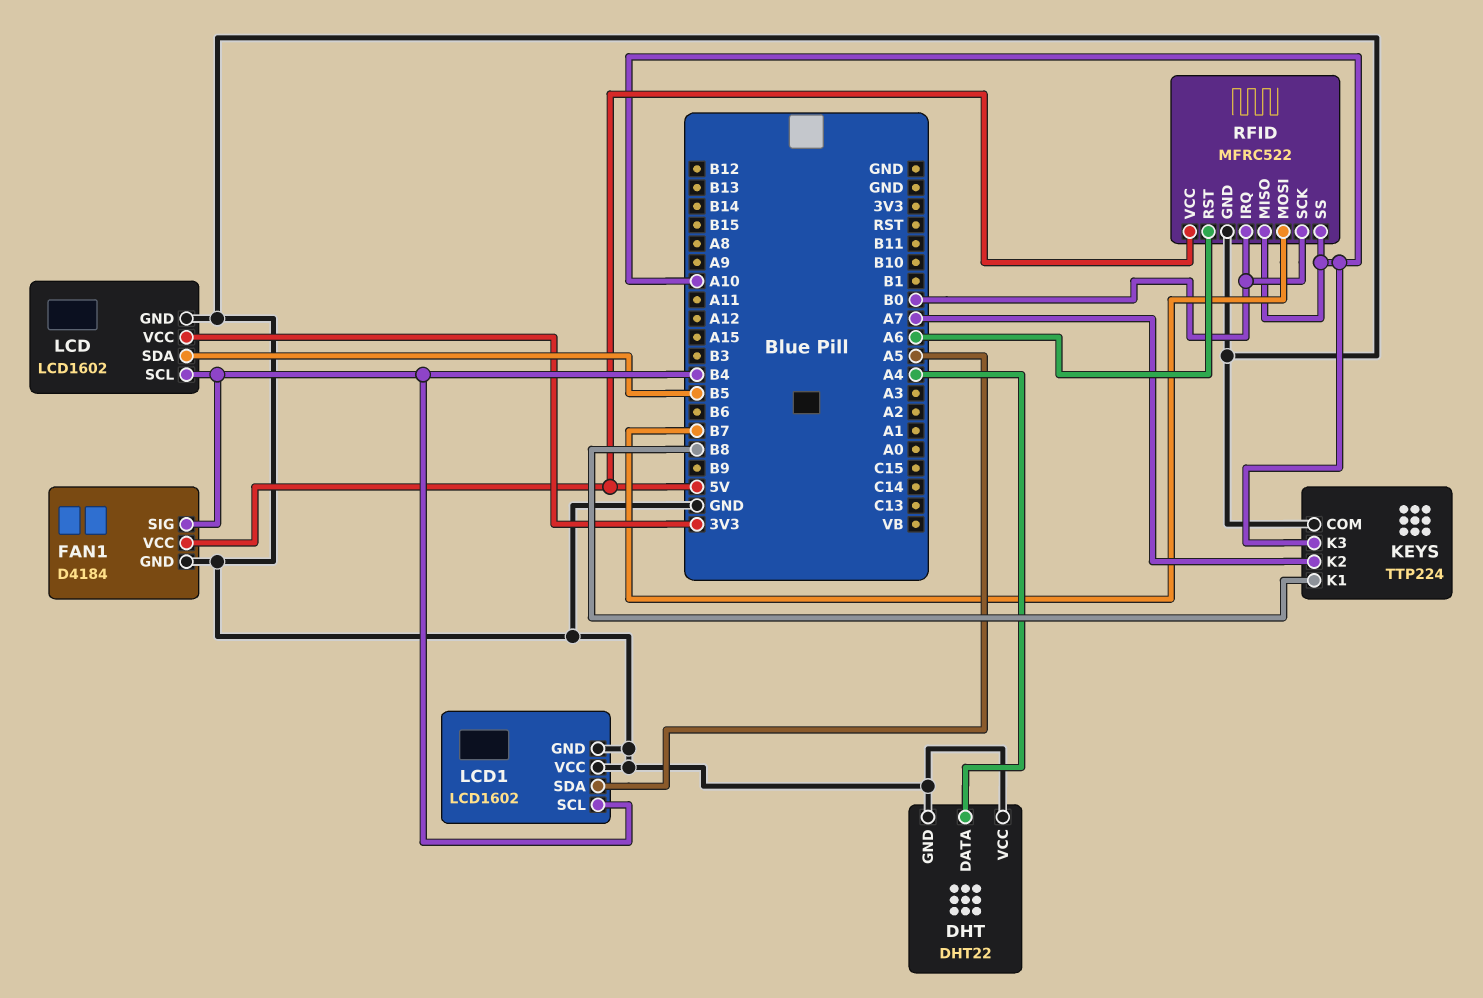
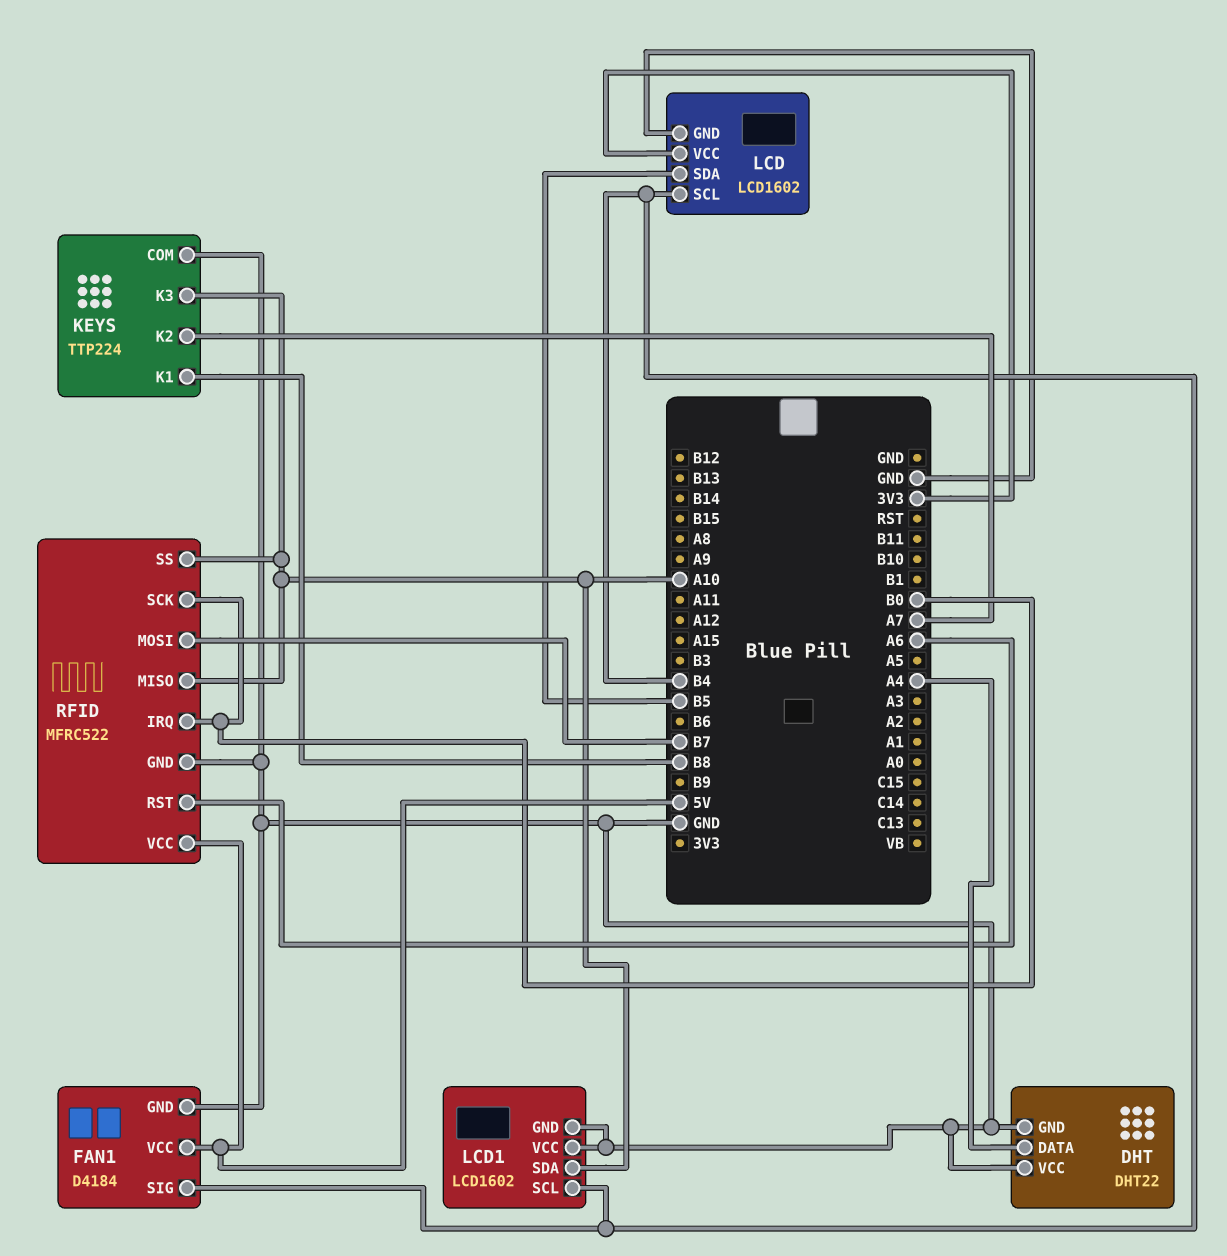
LCD1 pin SDA: A5 -> A10

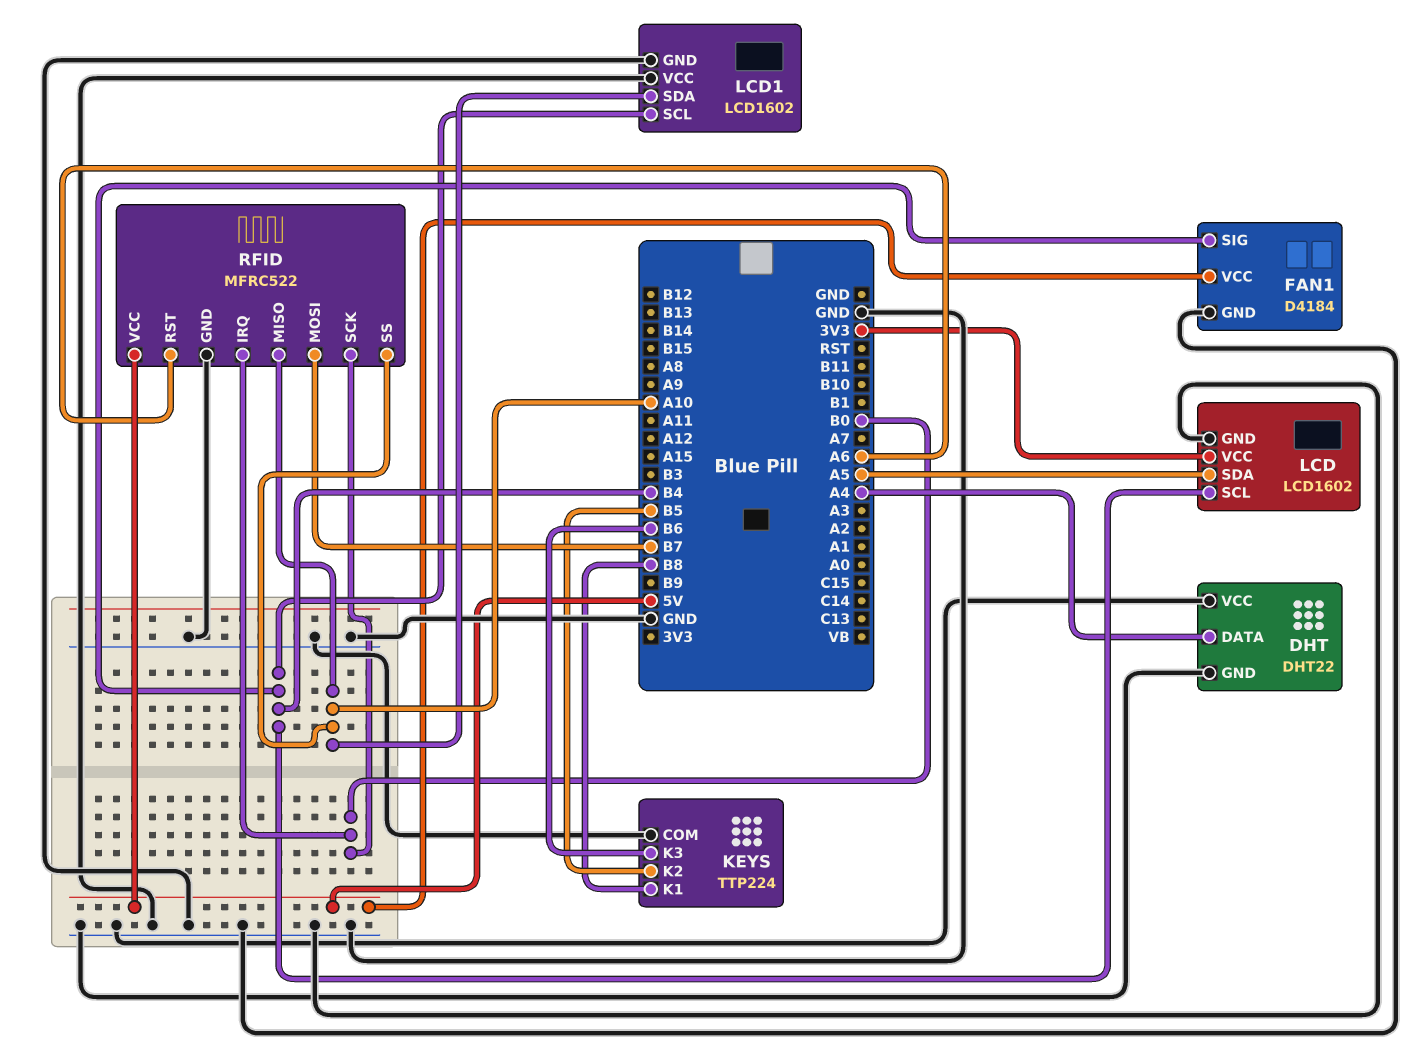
KEYS pin K2: A7 -> B5
KEYS pin K3: A10 -> B6
LCD pin SDA: B5 -> A5

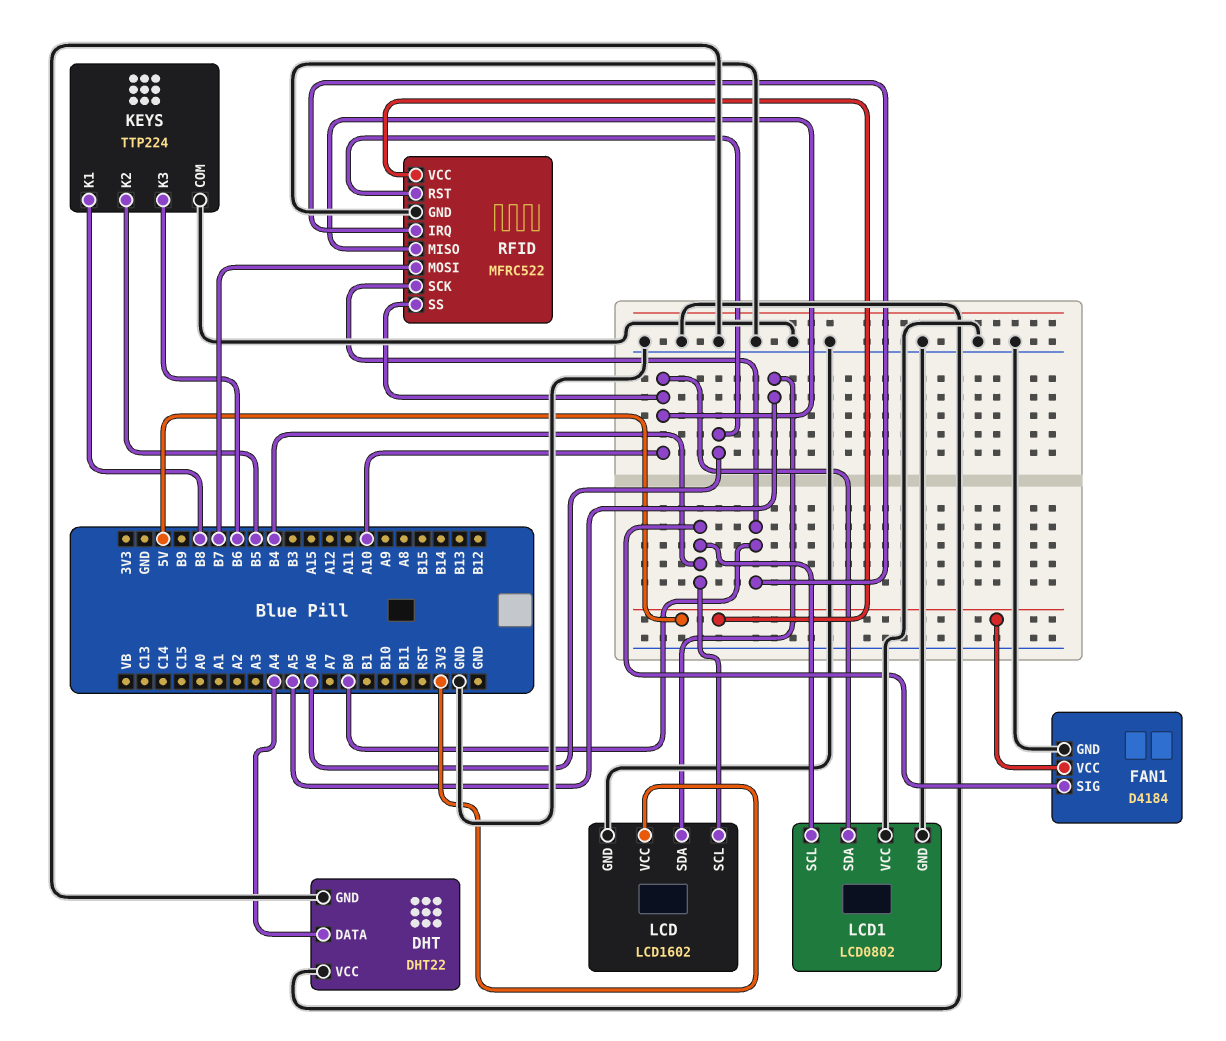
LCD1: LCD1602 -> LCD0802

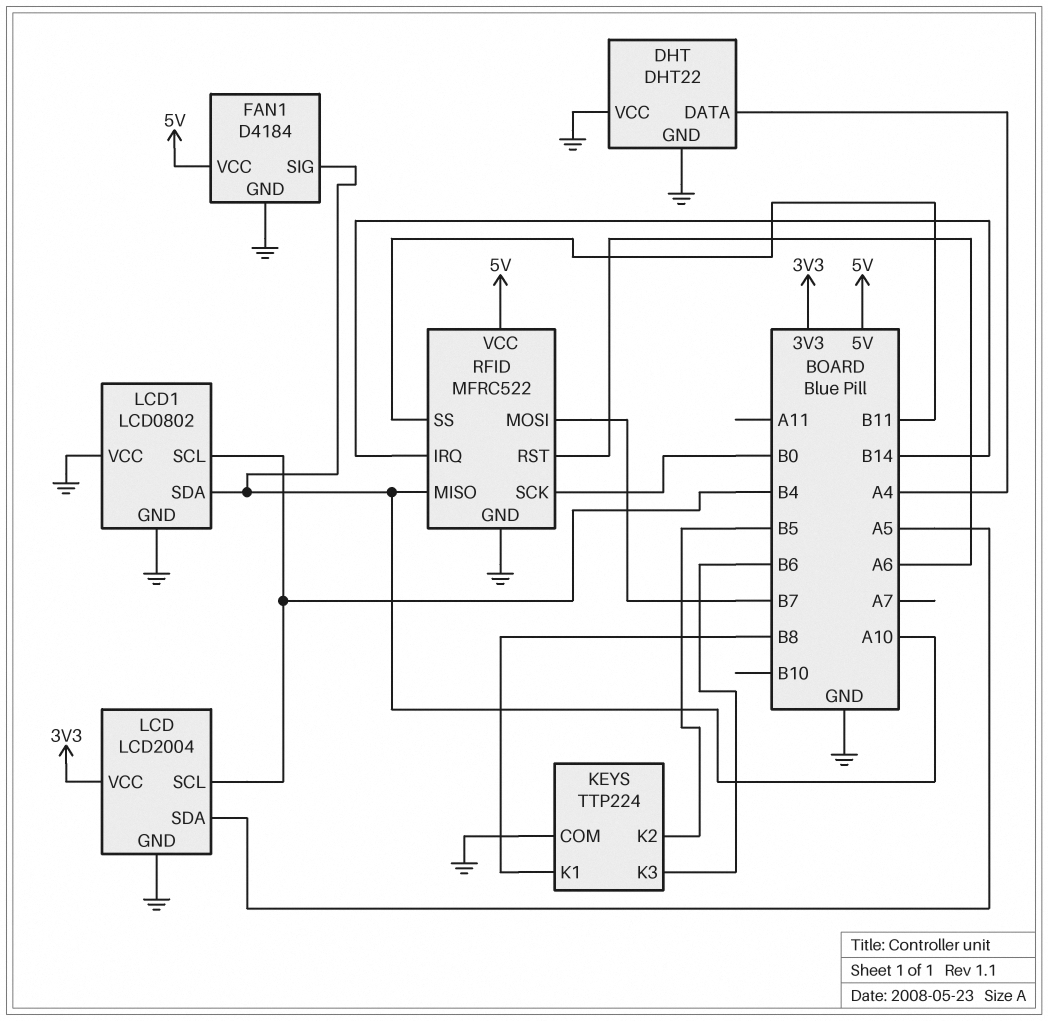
FAN1 pin SIG: B4 -> A10
LCD: LCD1602 -> LCD2004
RFID pin IRQ: B0 -> B14
RFID pin SS: A10 -> B11

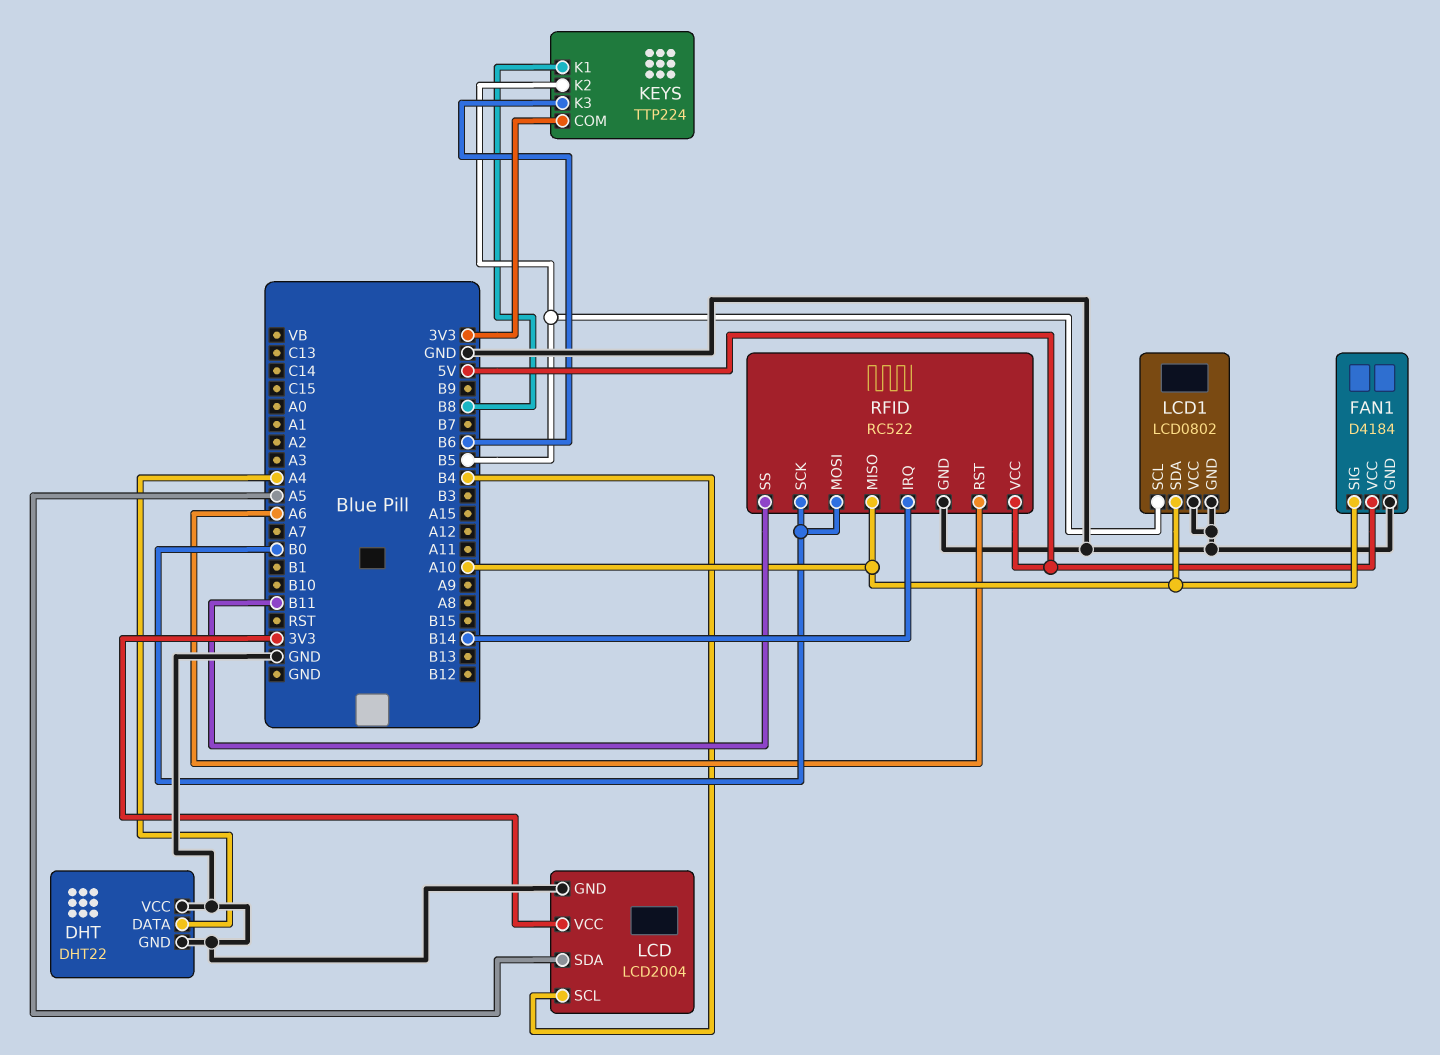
KEYS pin COM: GND -> 3V3
LCD1 pin SCL: B4 -> B5
RFID: MFRC522 -> RC522
RFID pin MOSI: B7 -> B0

